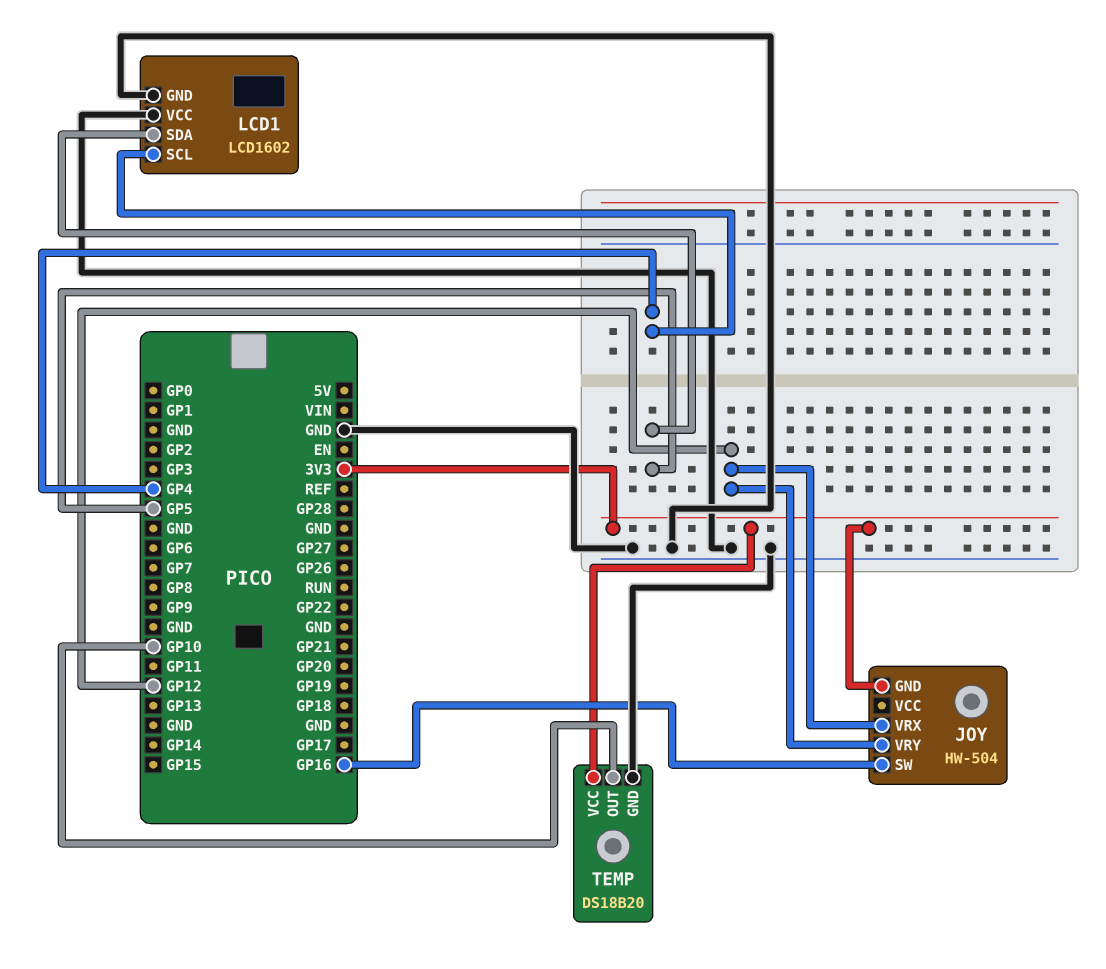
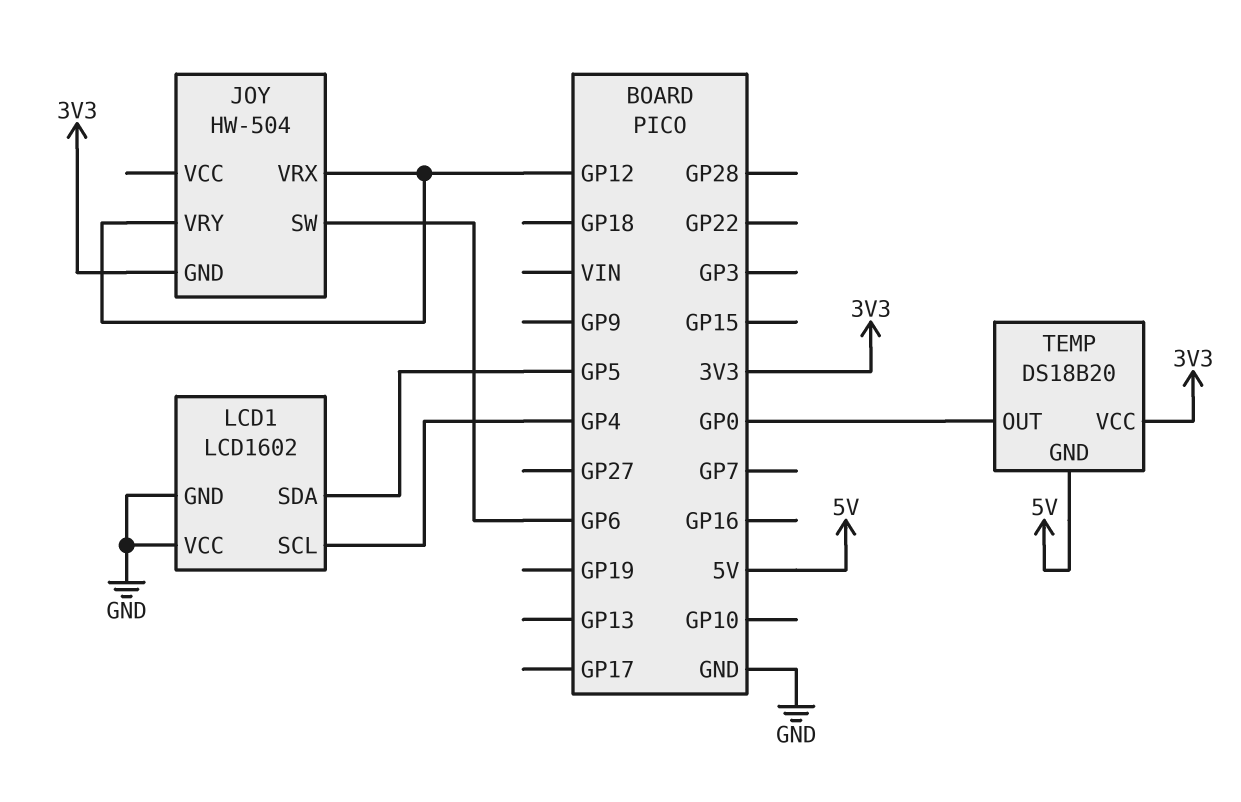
JOY pin SW: GP16 -> GP6
TEMP pin GND: GND -> 5V
TEMP pin OUT: GP10 -> GP0

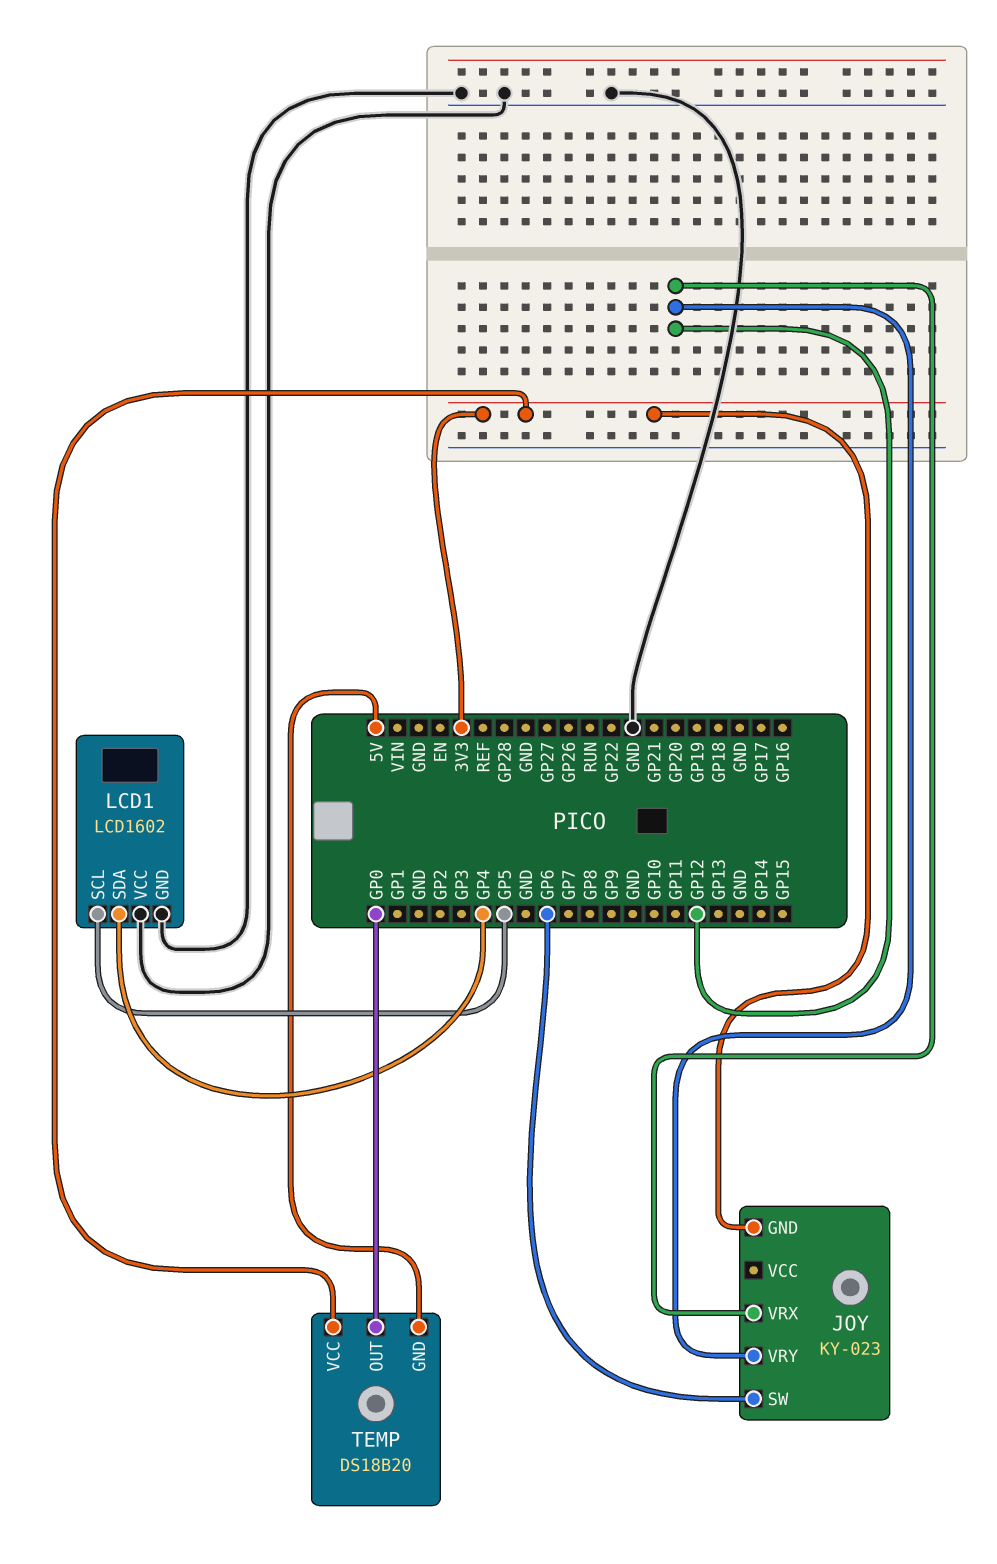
JOY: HW-504 -> KY-023
LCD1 pin SCL: GP4 -> GP5
LCD1 pin SDA: GP5 -> GP4

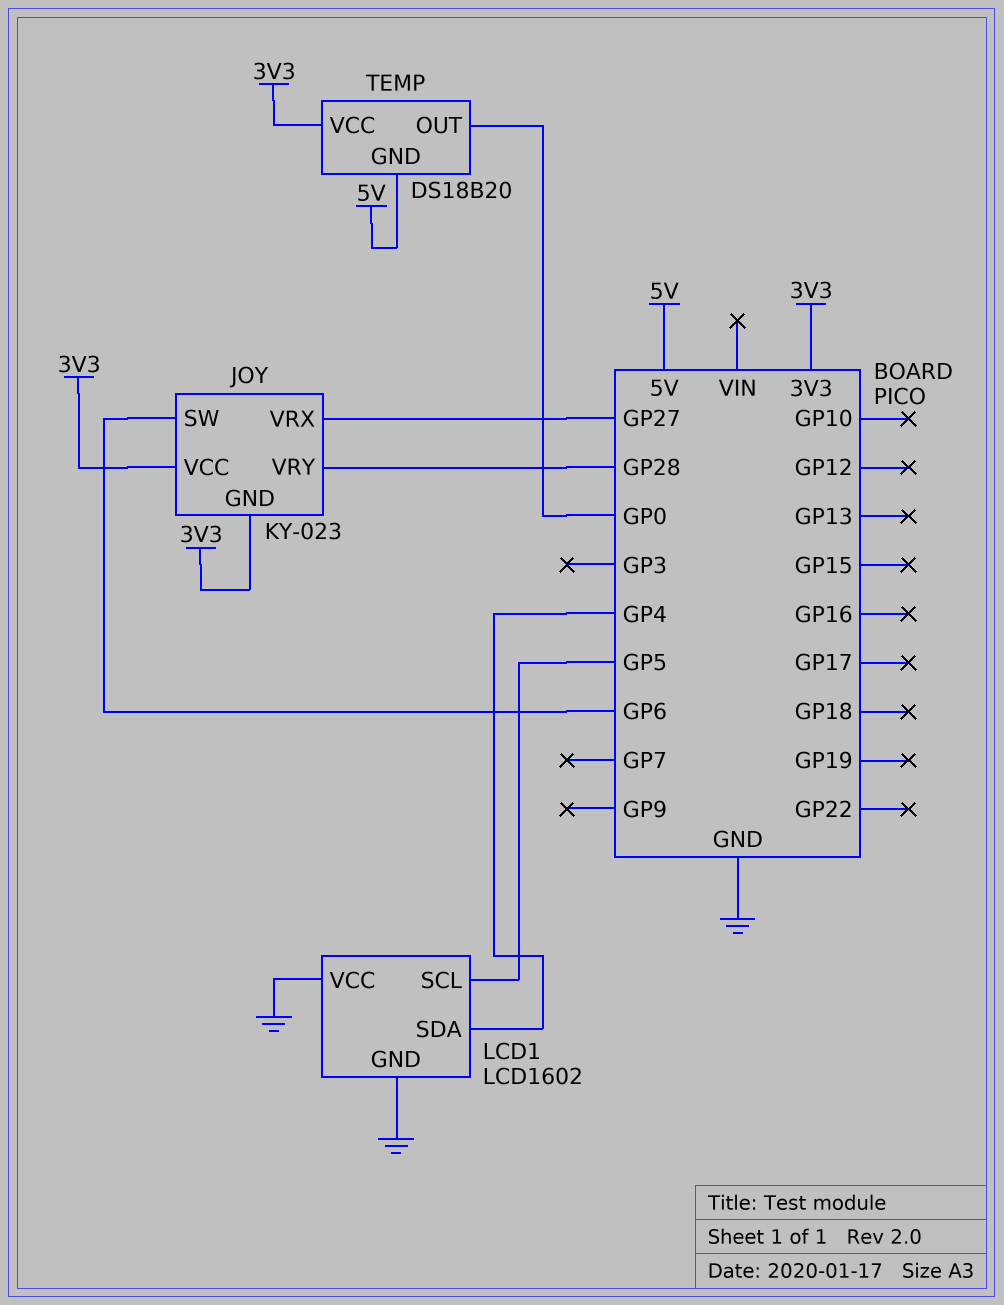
JOY pin VCC: none -> 3V3
JOY pin VRX: GP12 -> GP27
JOY pin VRY: GP12 -> GP28

